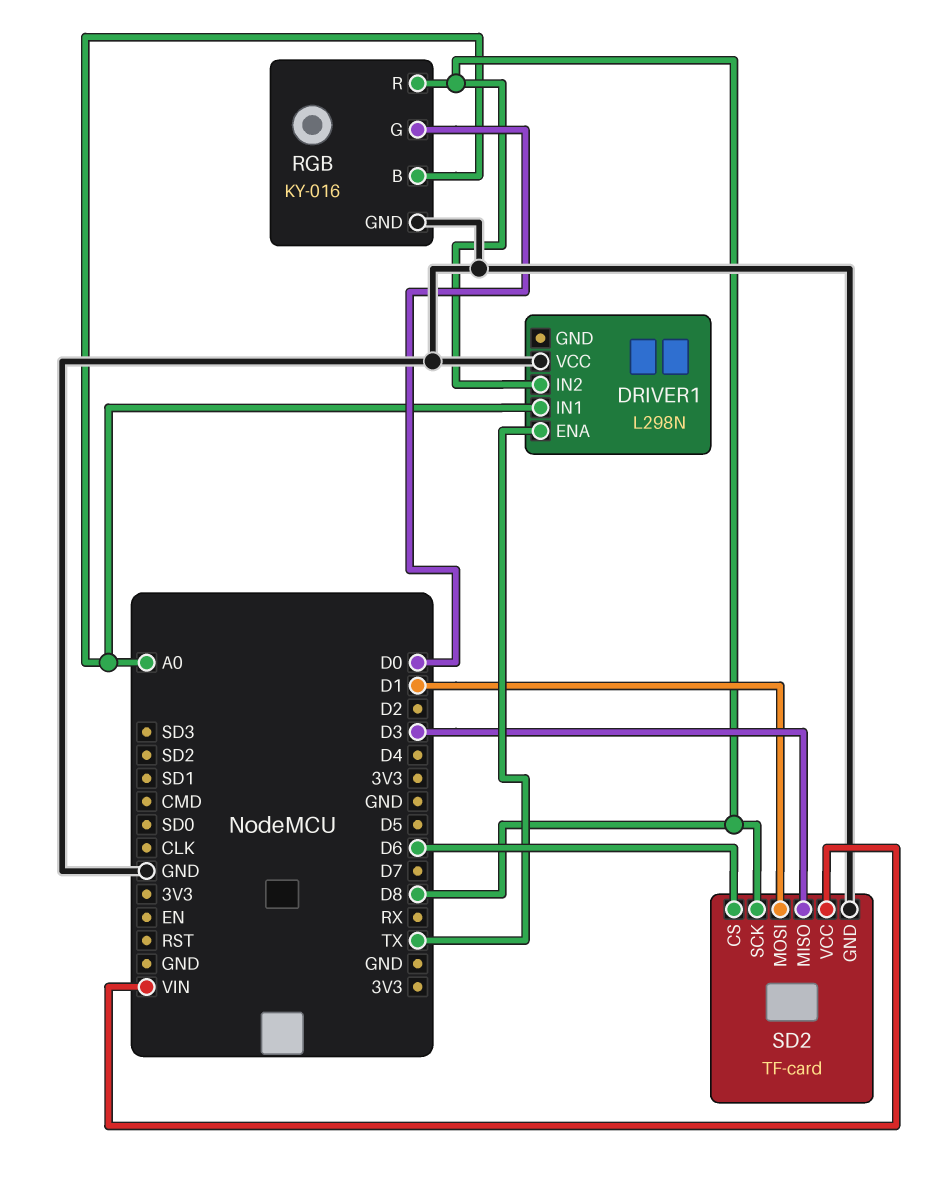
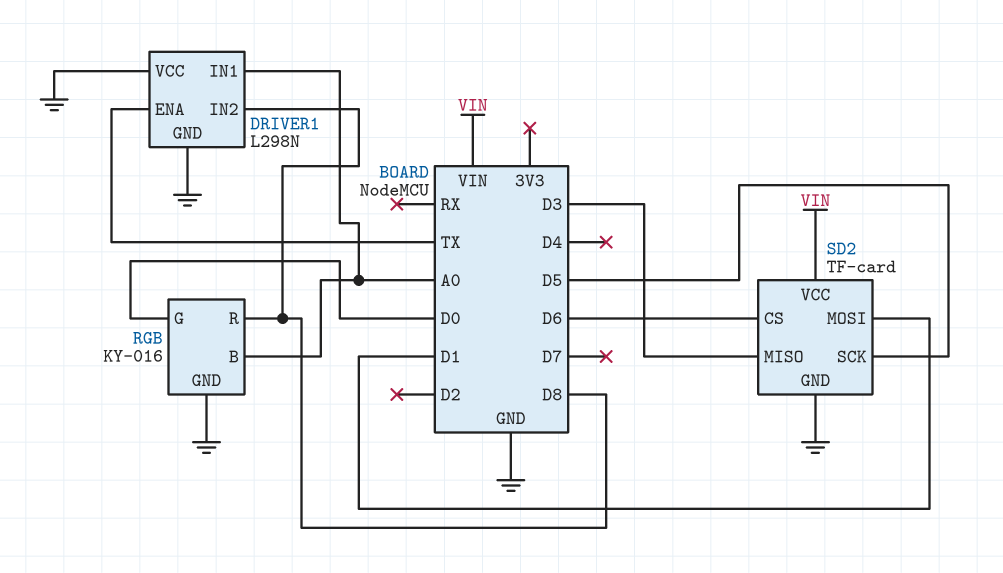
DRIVER1 pin GND: none -> GND
SD2 pin SCK: D8 -> D5

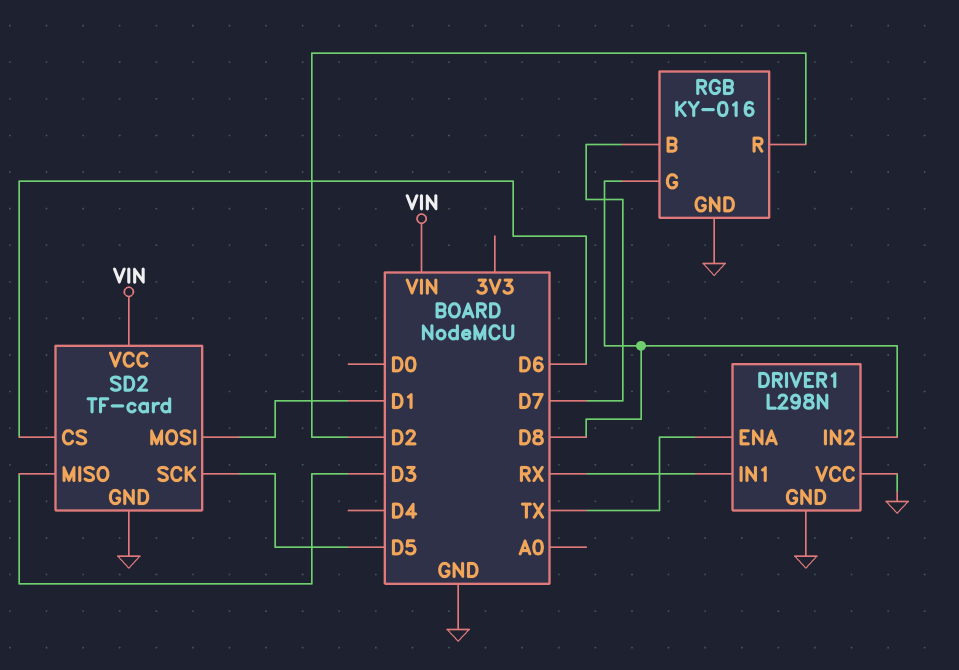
DRIVER1 pin IN1: A0 -> RX
RGB pin B: A0 -> D7
RGB pin G: D0 -> D8
RGB pin R: D8 -> D2

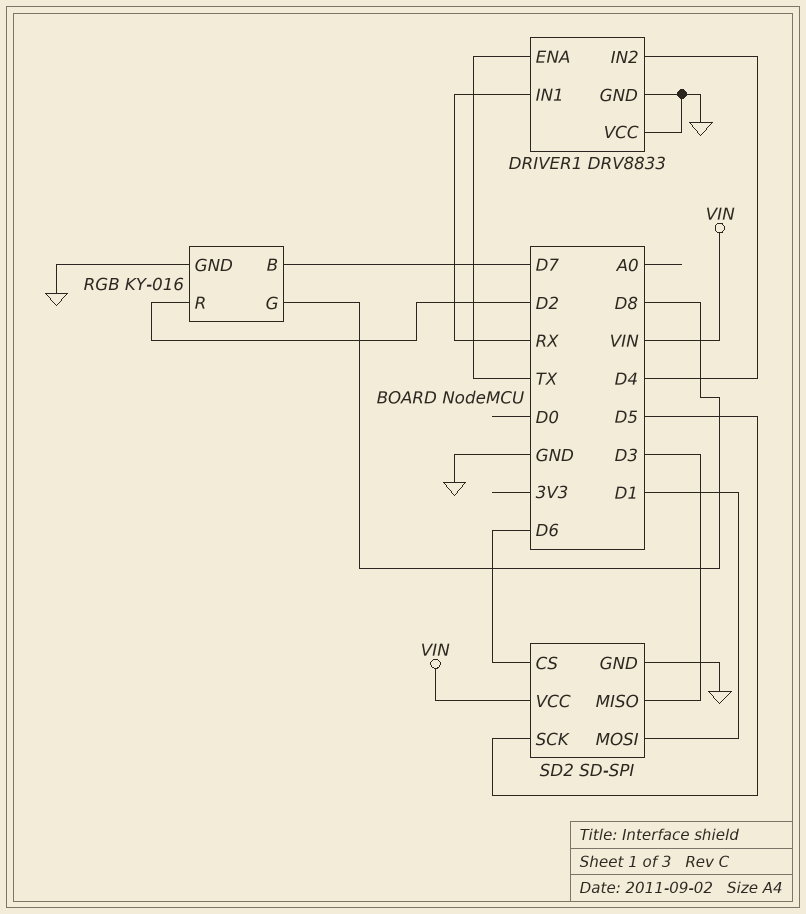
DRIVER1: L298N -> DRV8833
DRIVER1 pin IN2: D8 -> D4
SD2: TF-card -> SD-SPI

